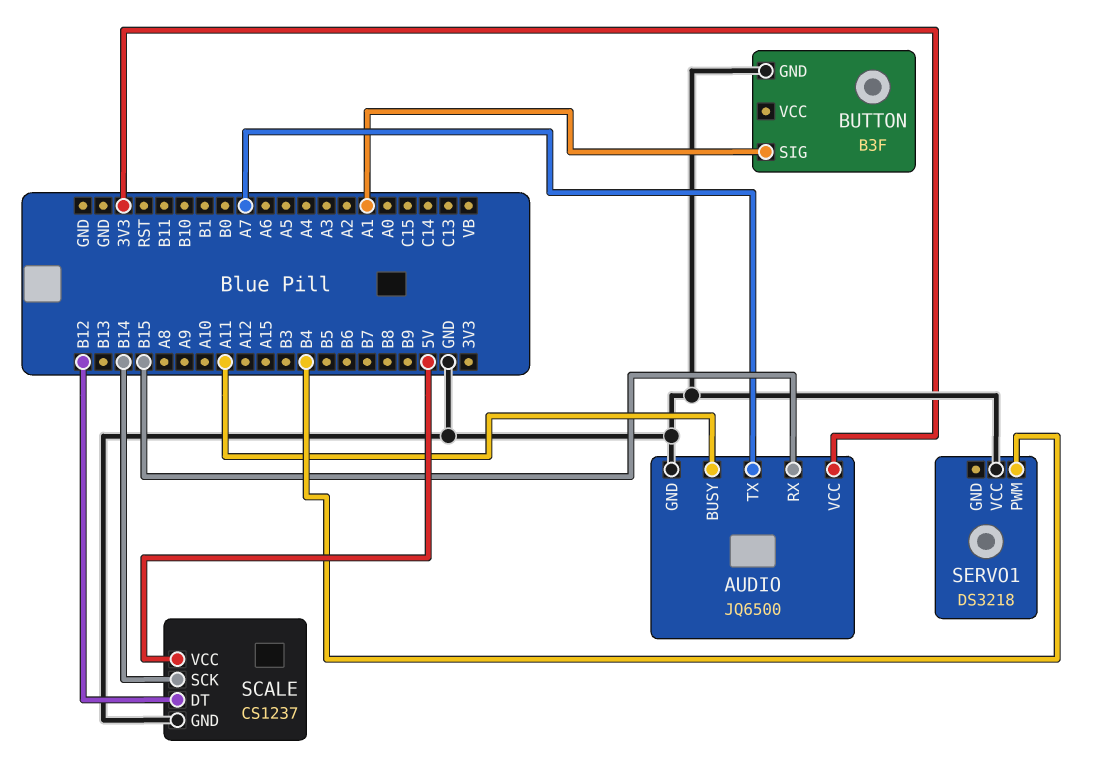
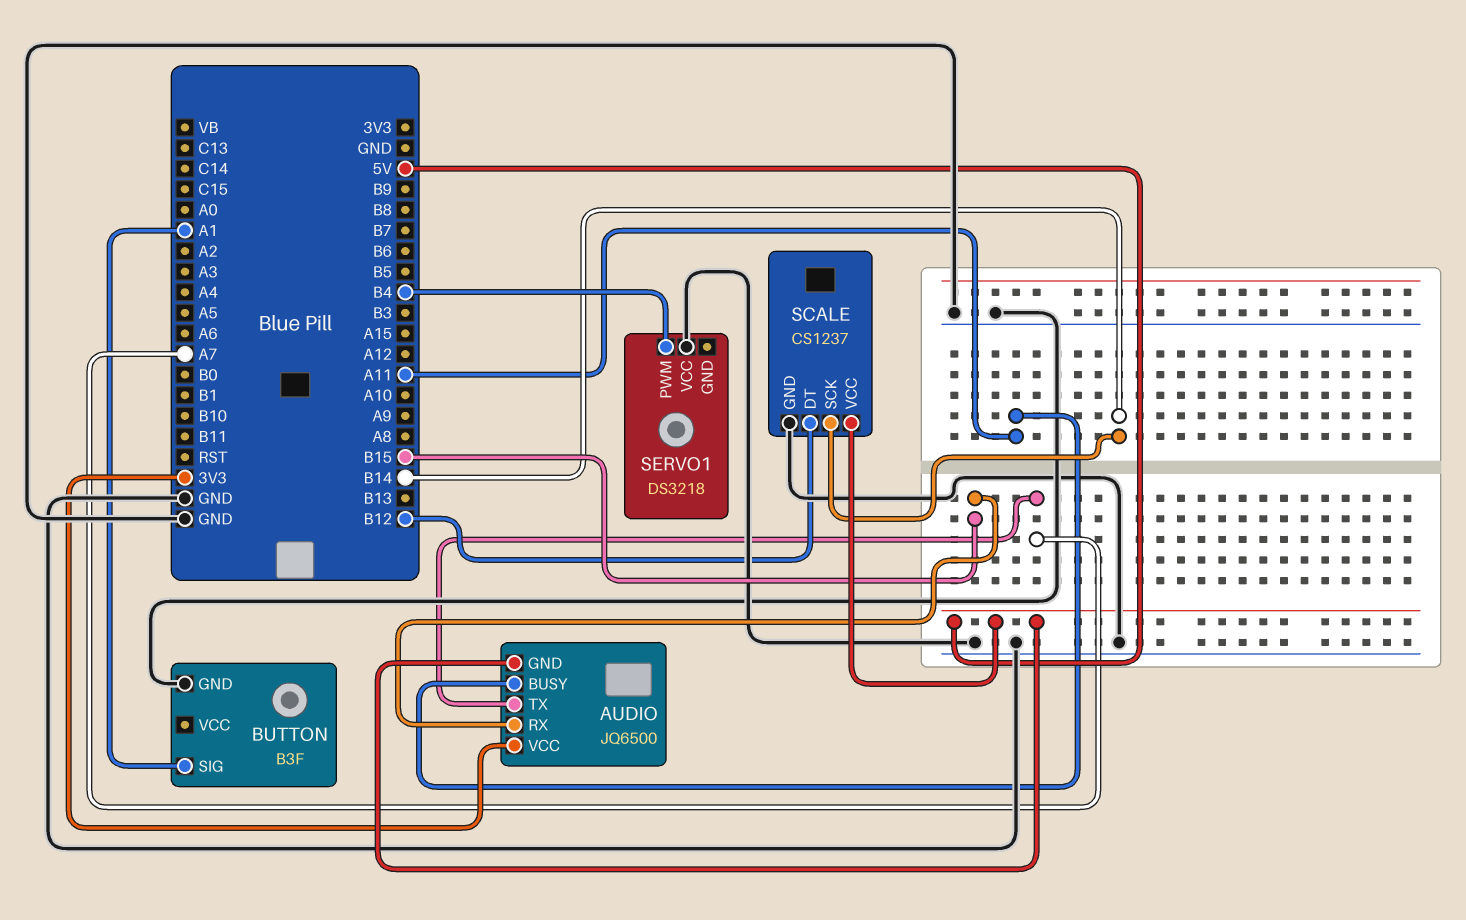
AUDIO pin GND: GND -> 5V

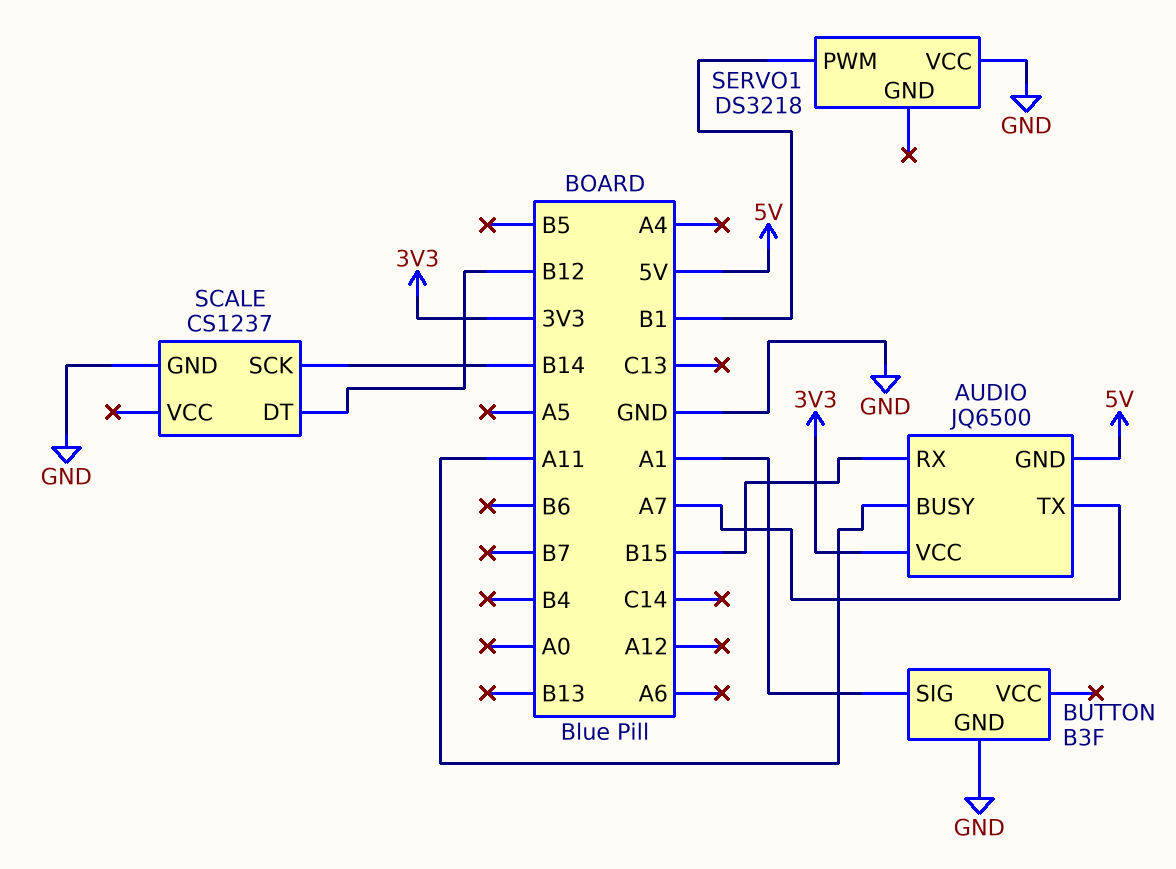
SCALE pin VCC: 5V -> none
SERVO1 pin PWM: B4 -> B1

